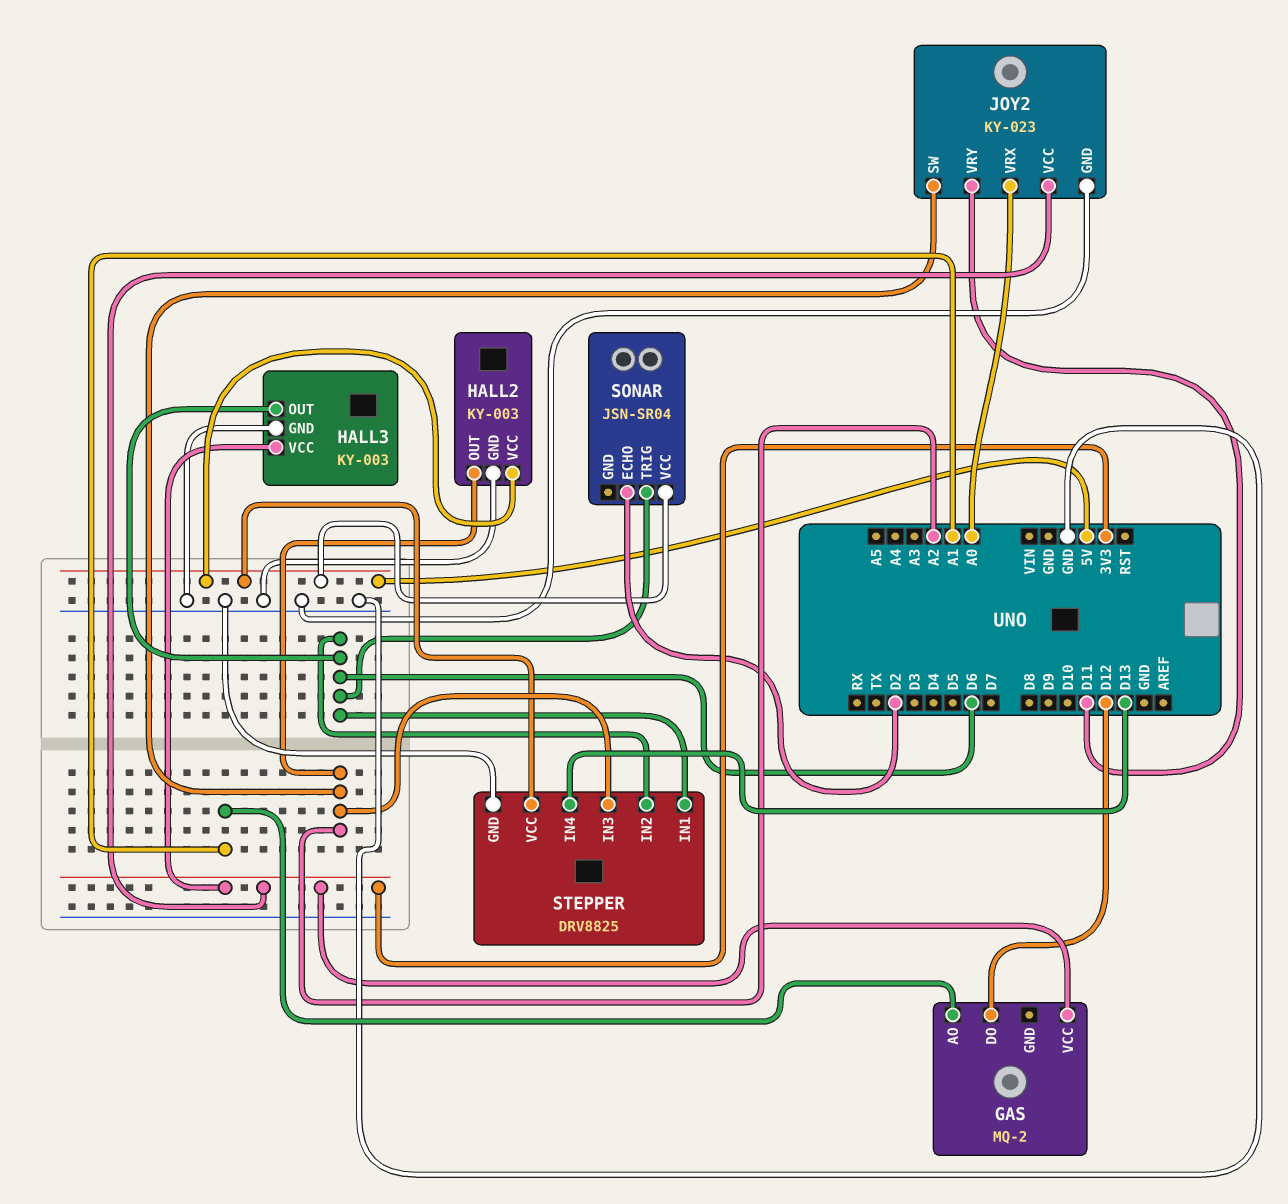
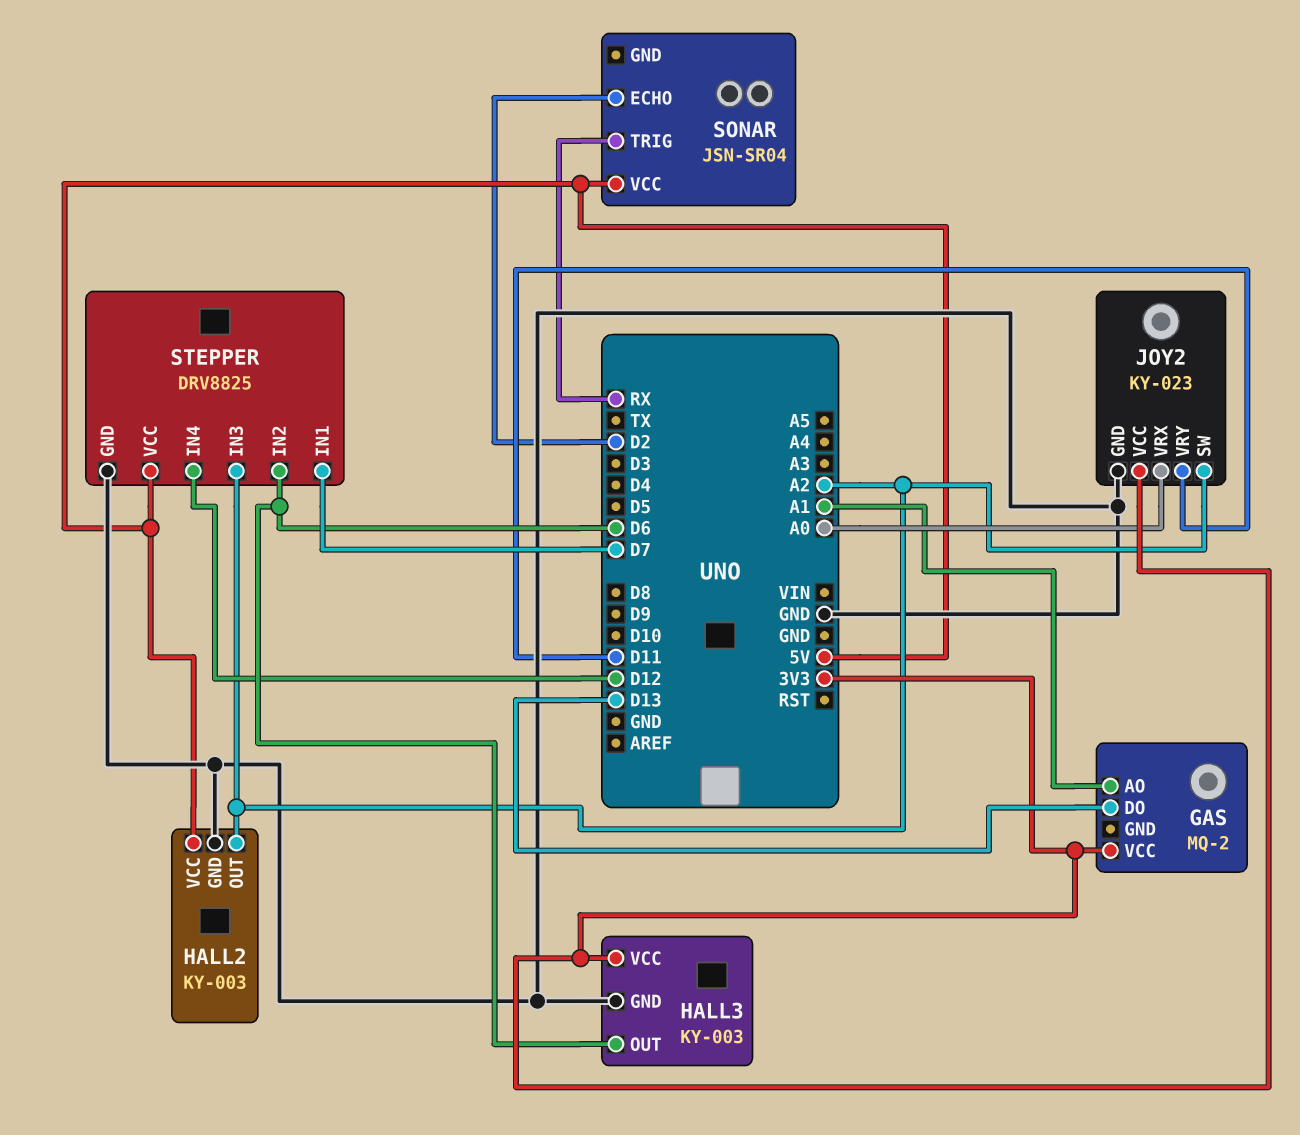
GAS pin DO: D12 -> D13
SONAR pin TRIG: D6 -> RX
STEPPER pin IN1: D6 -> D7
STEPPER pin IN4: D13 -> D12

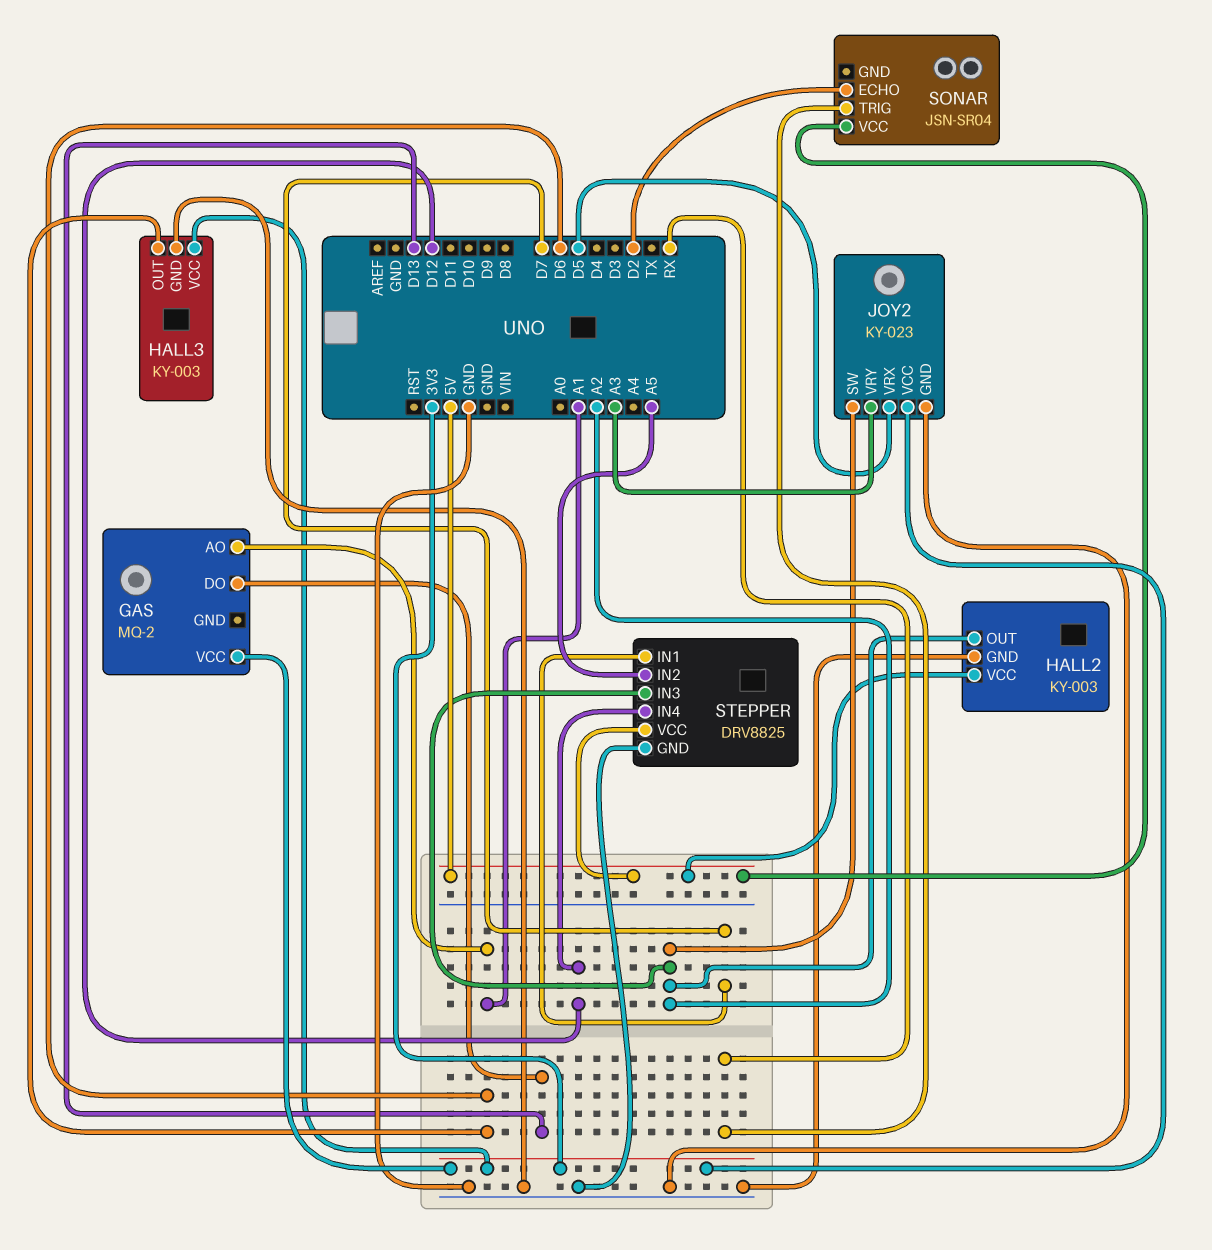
JOY2 pin VRX: A0 -> D5
JOY2 pin VRY: D11 -> A3
STEPPER pin IN2: D6 -> A5

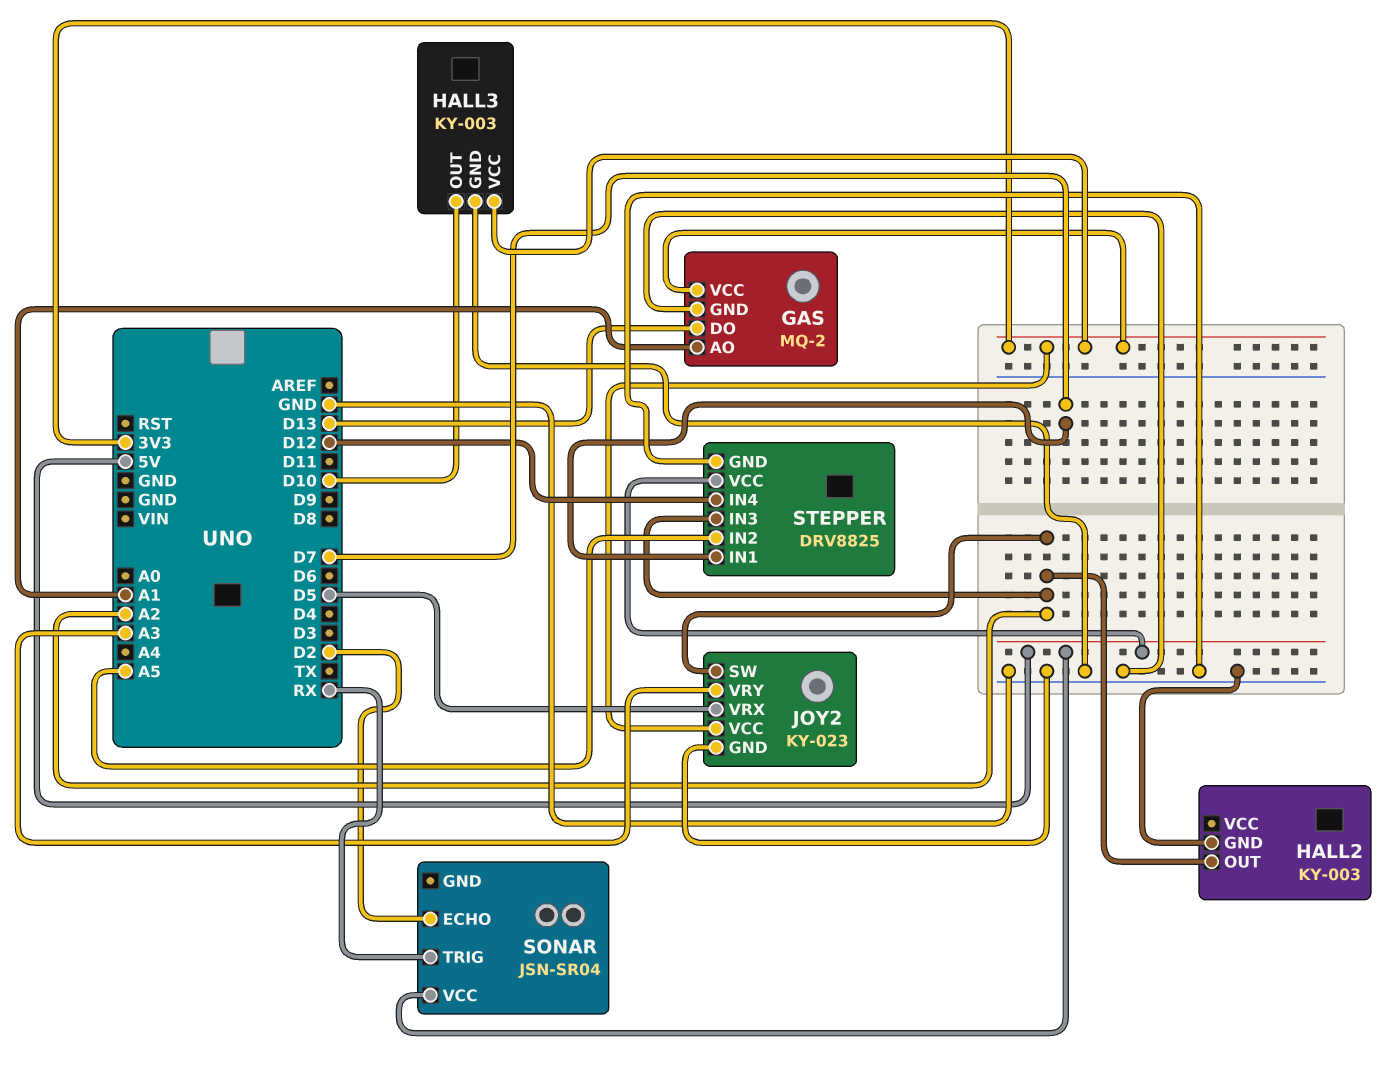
GAS pin GND: none -> GND
HALL2 pin VCC: 5V -> none
HALL3 pin OUT: D6 -> D10

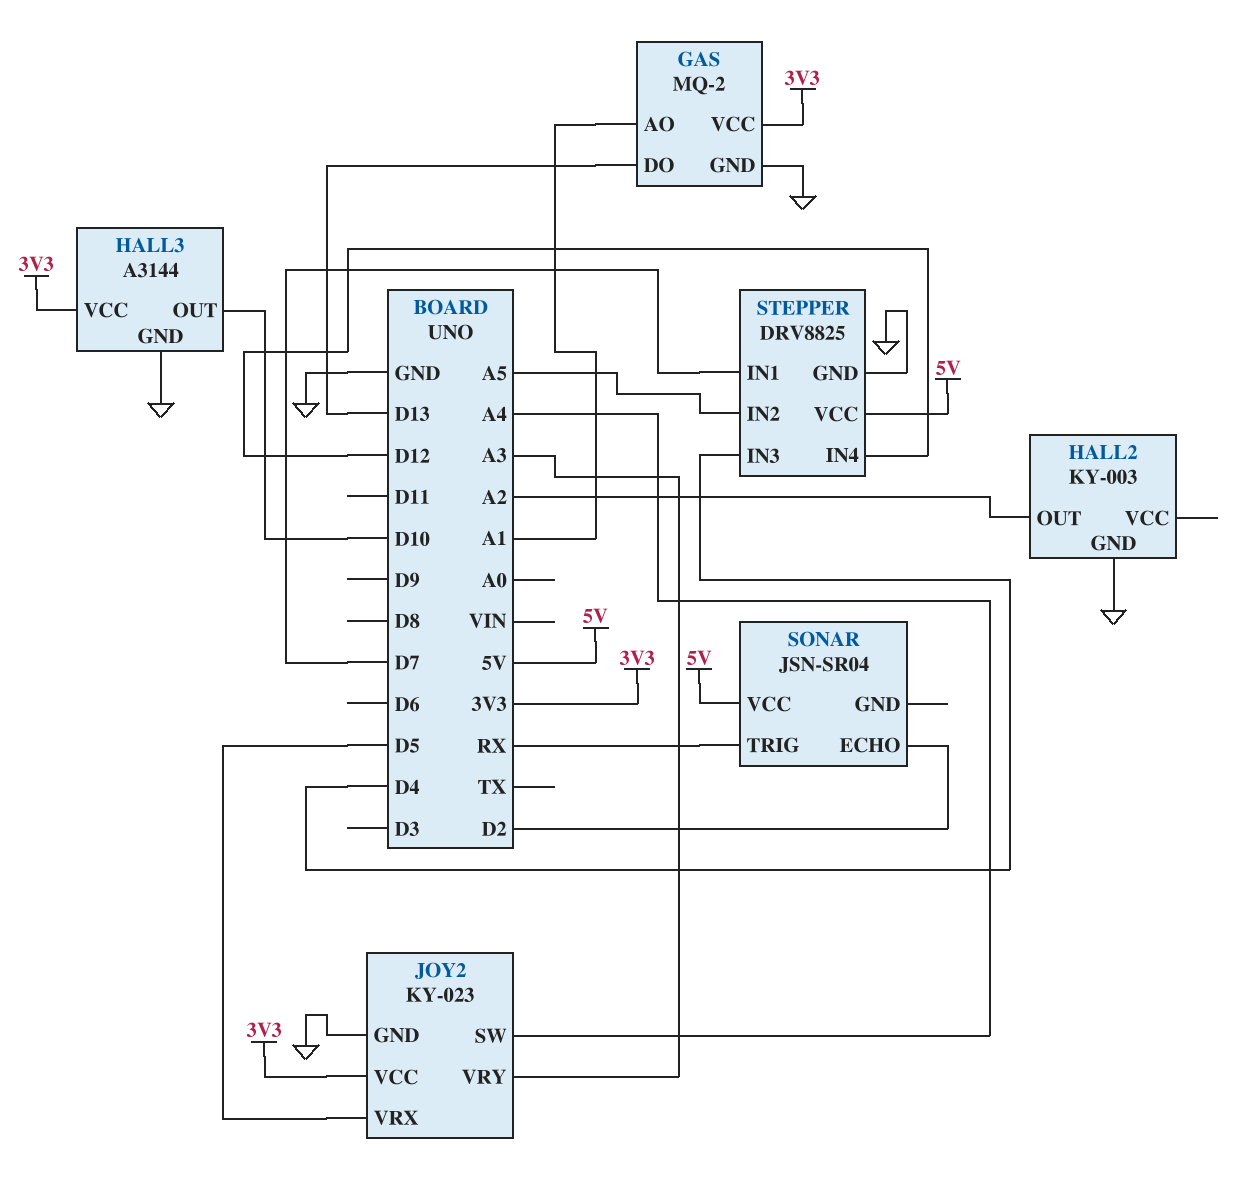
HALL3: KY-003 -> A3144
JOY2 pin SW: A2 -> A4
STEPPER pin IN3: A2 -> D4

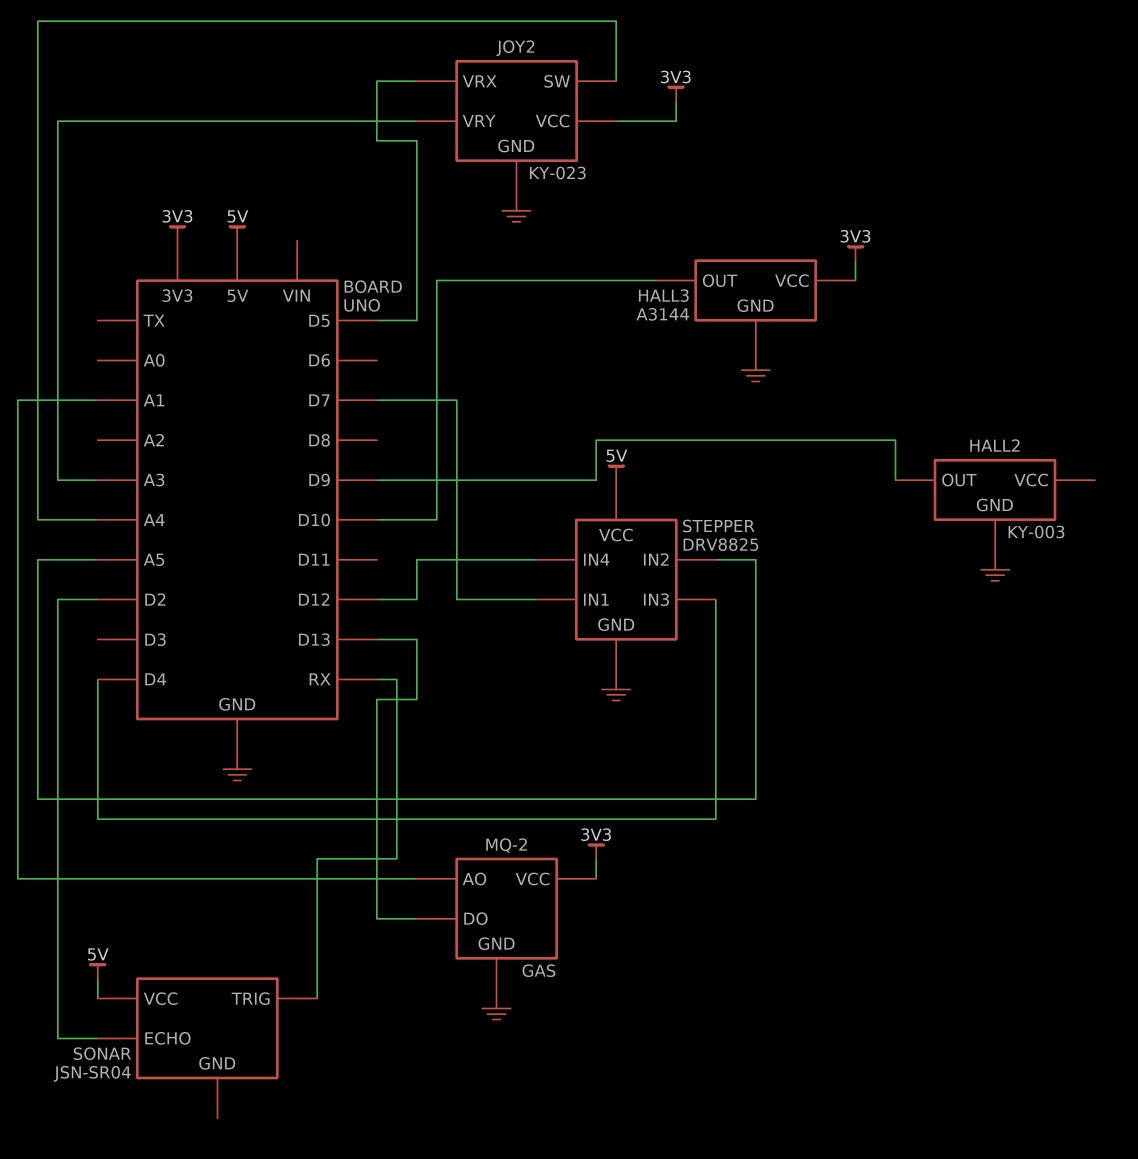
HALL2 pin OUT: A2 -> D9

